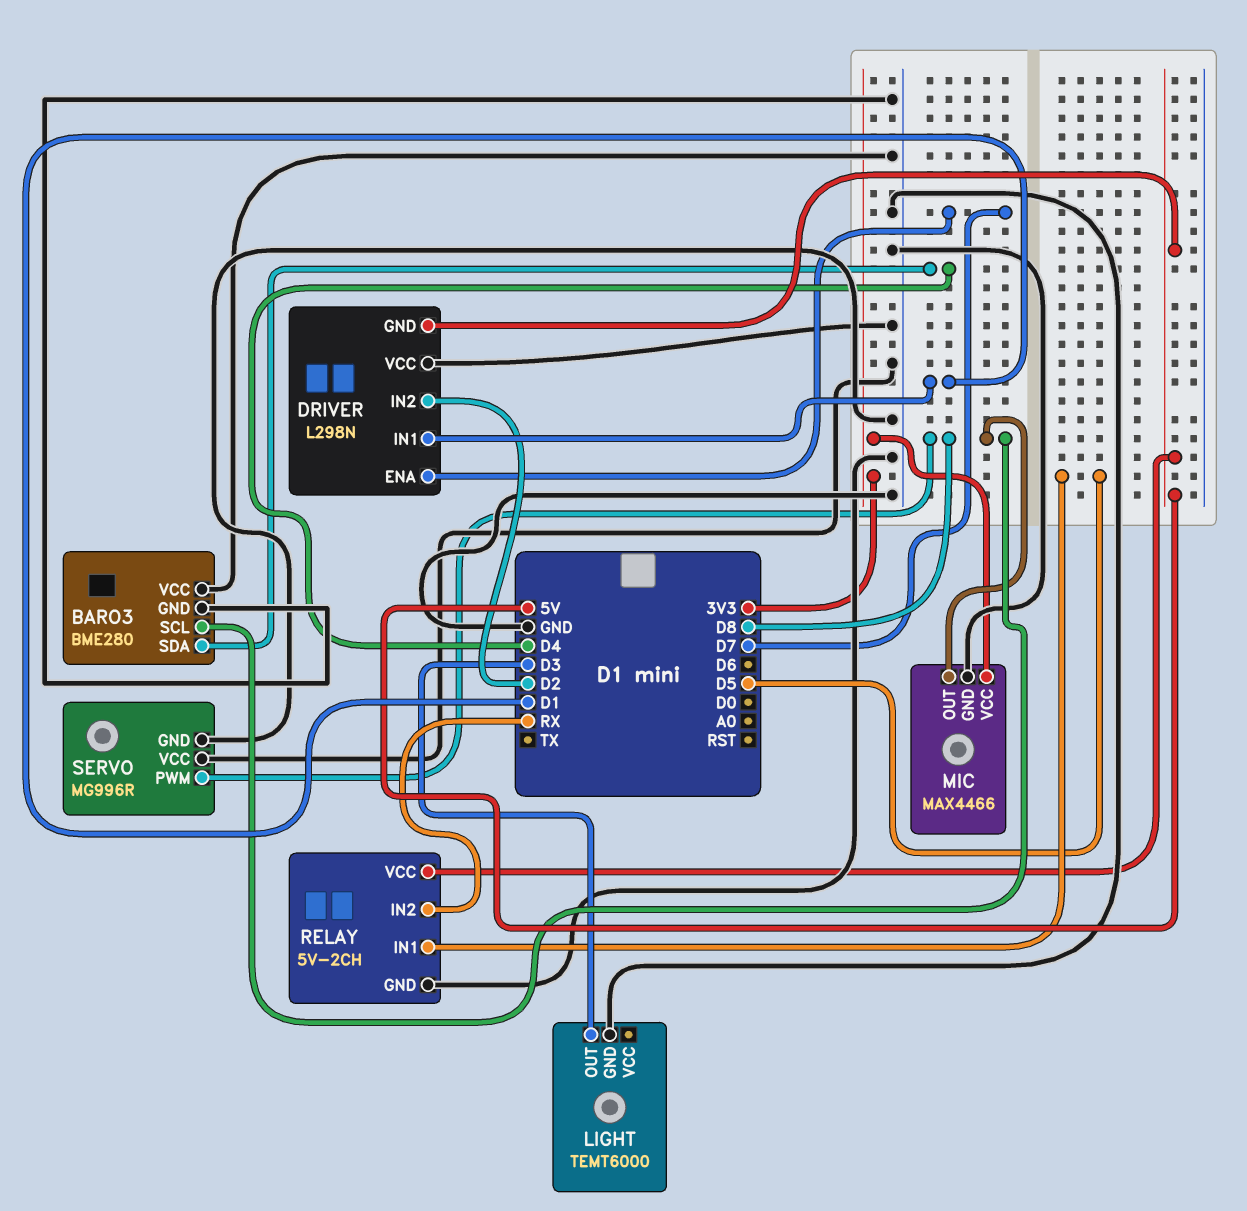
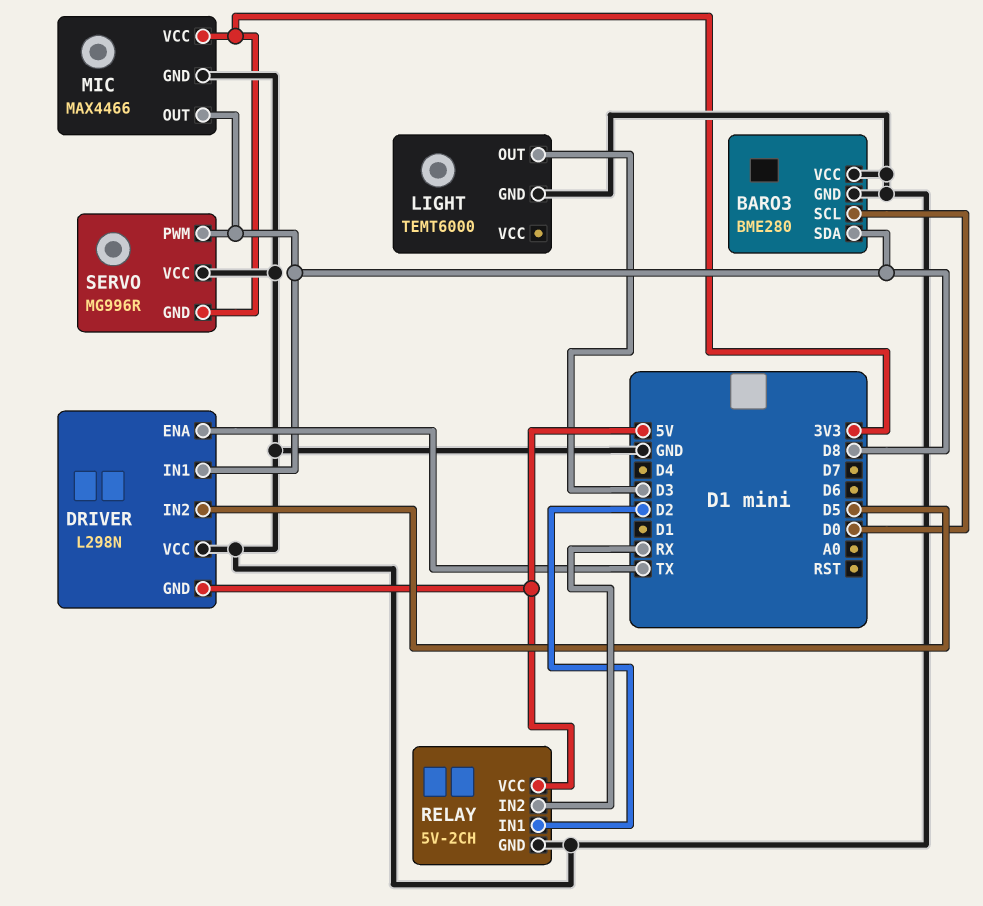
BARO3 pin SCL: D8 -> D0
BARO3 pin SDA: D4 -> D8
DRIVER pin ENA: D7 -> TX
DRIVER pin IN1: D1 -> D8
DRIVER pin IN2: D2 -> D5
RELAY pin IN1: D5 -> D2
SERVO pin GND: GND -> 3V3

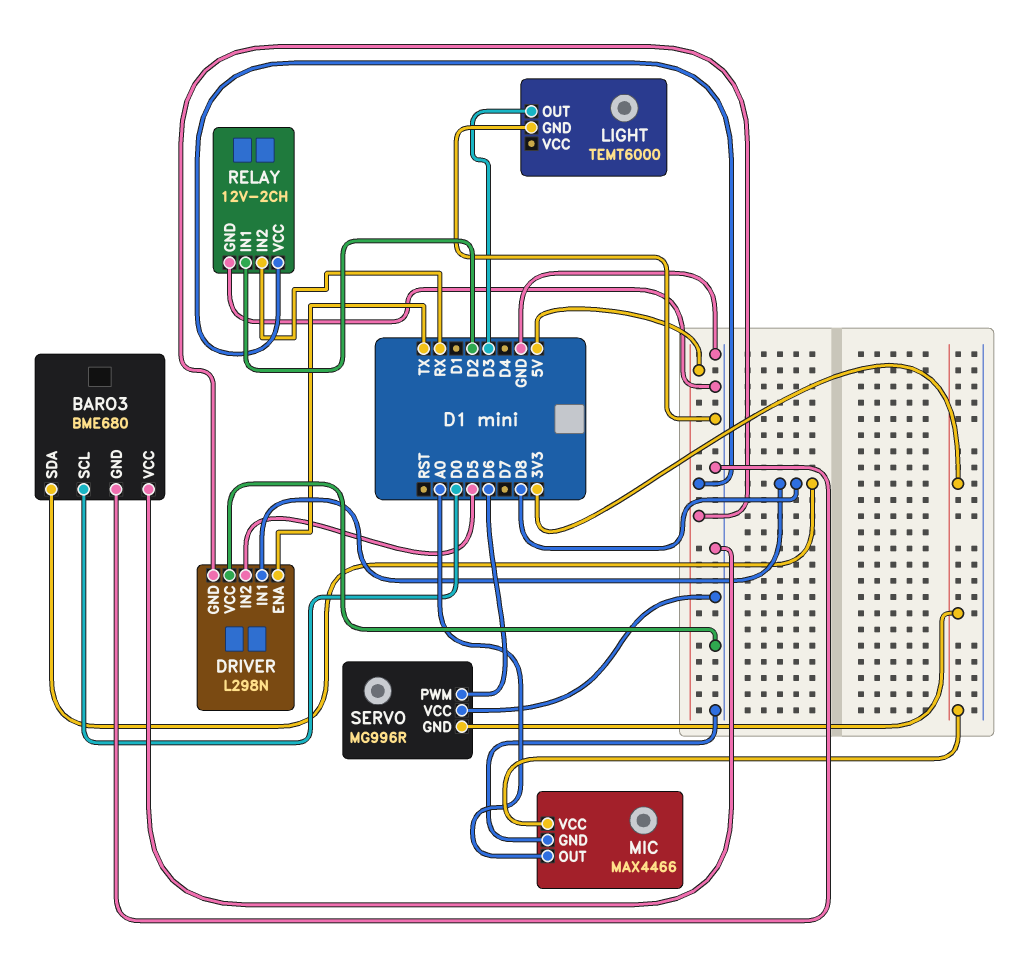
BARO3: BME280 -> BME680
MIC pin OUT: D8 -> A0
RELAY: 5V-2CH -> 12V-2CH
SERVO pin PWM: D8 -> D6

